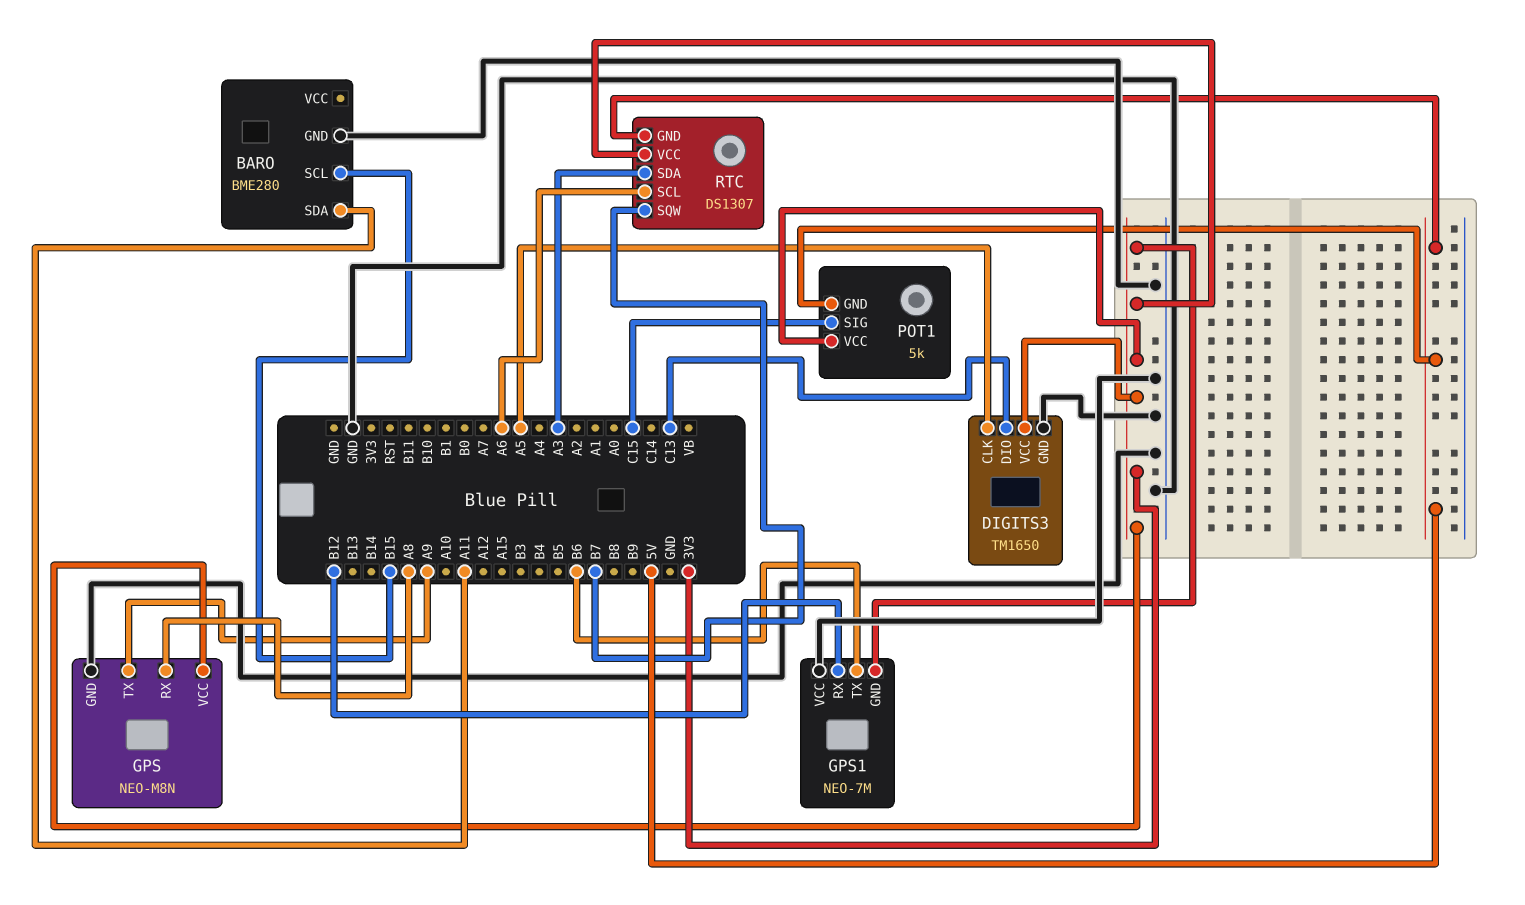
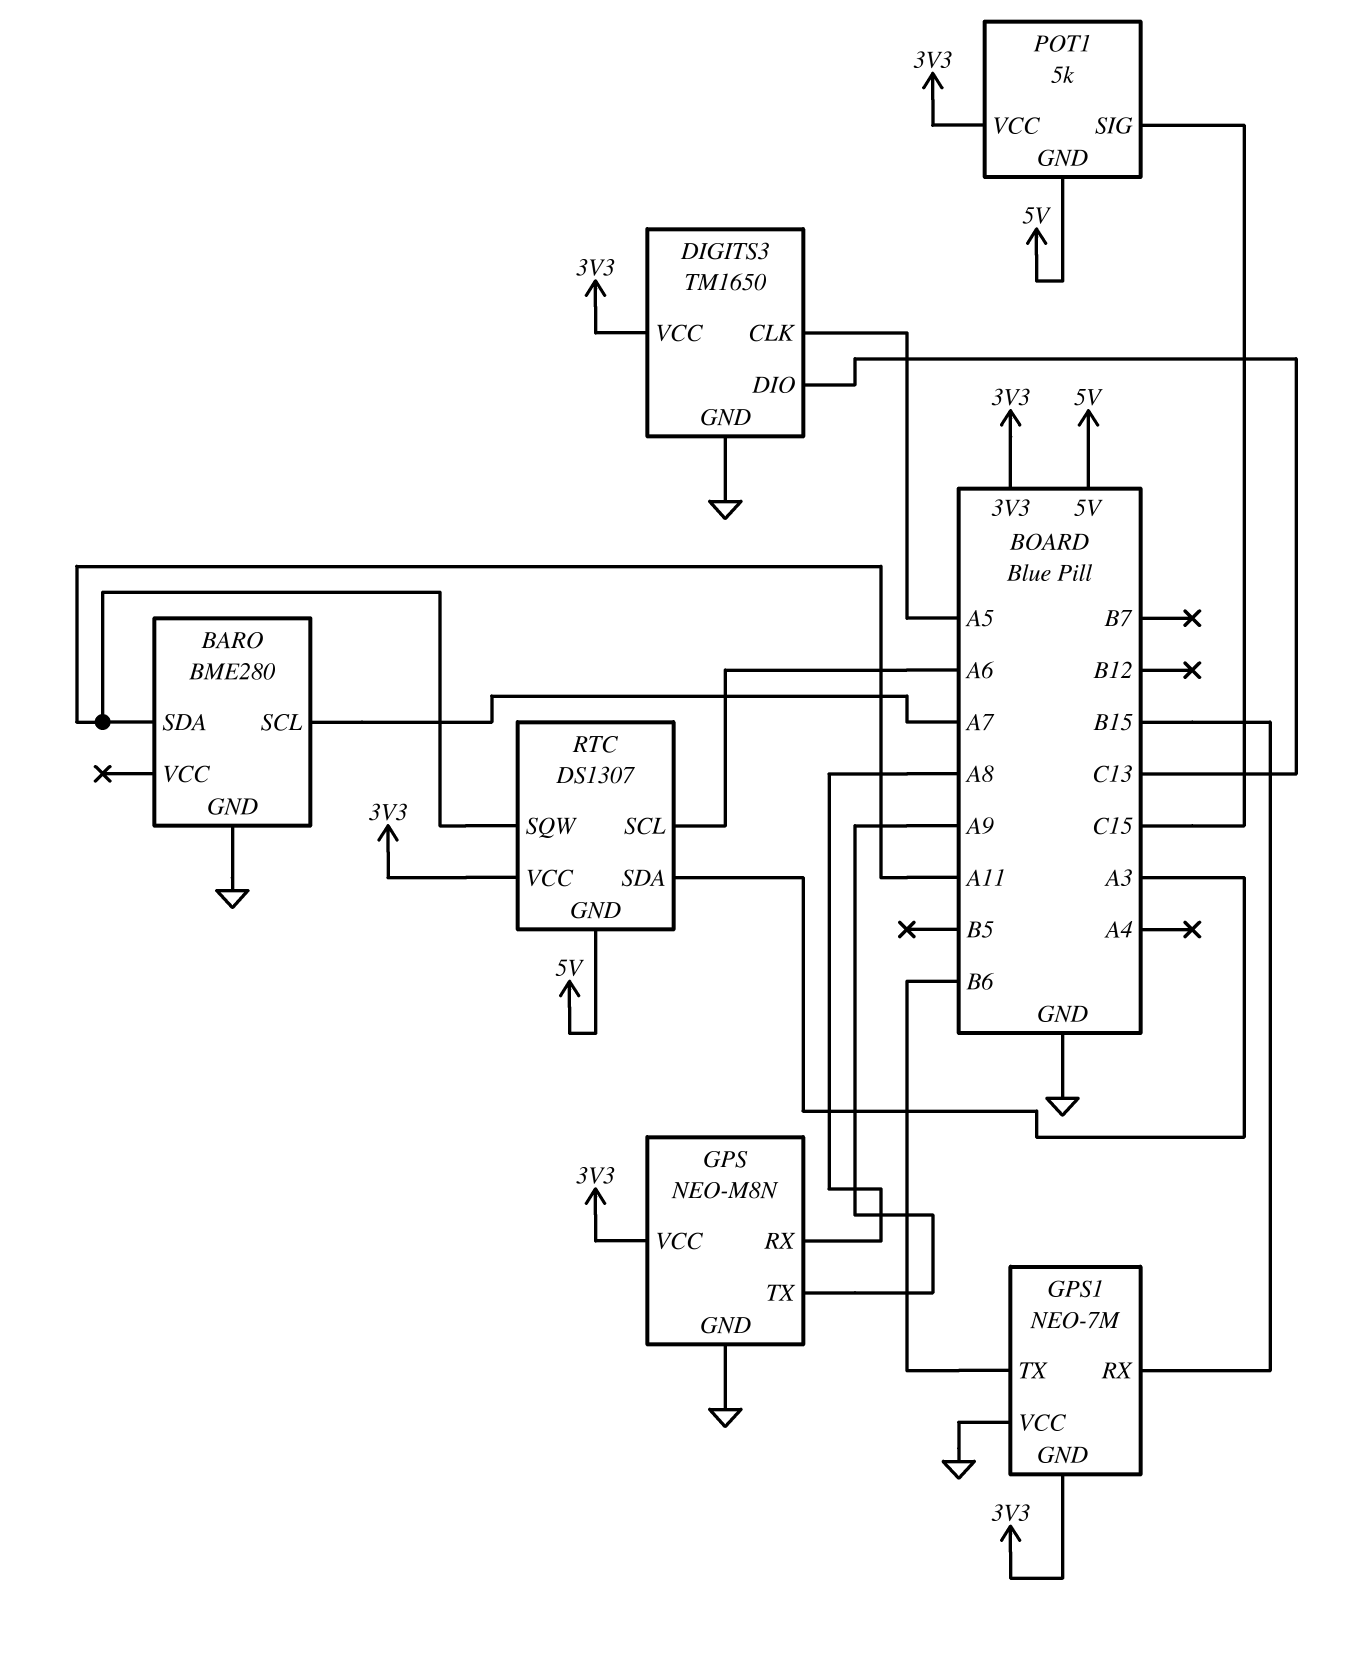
BARO pin SCL: B15 -> A7
GPS1 pin RX: B12 -> B15
RTC pin SQW: B7 -> A11

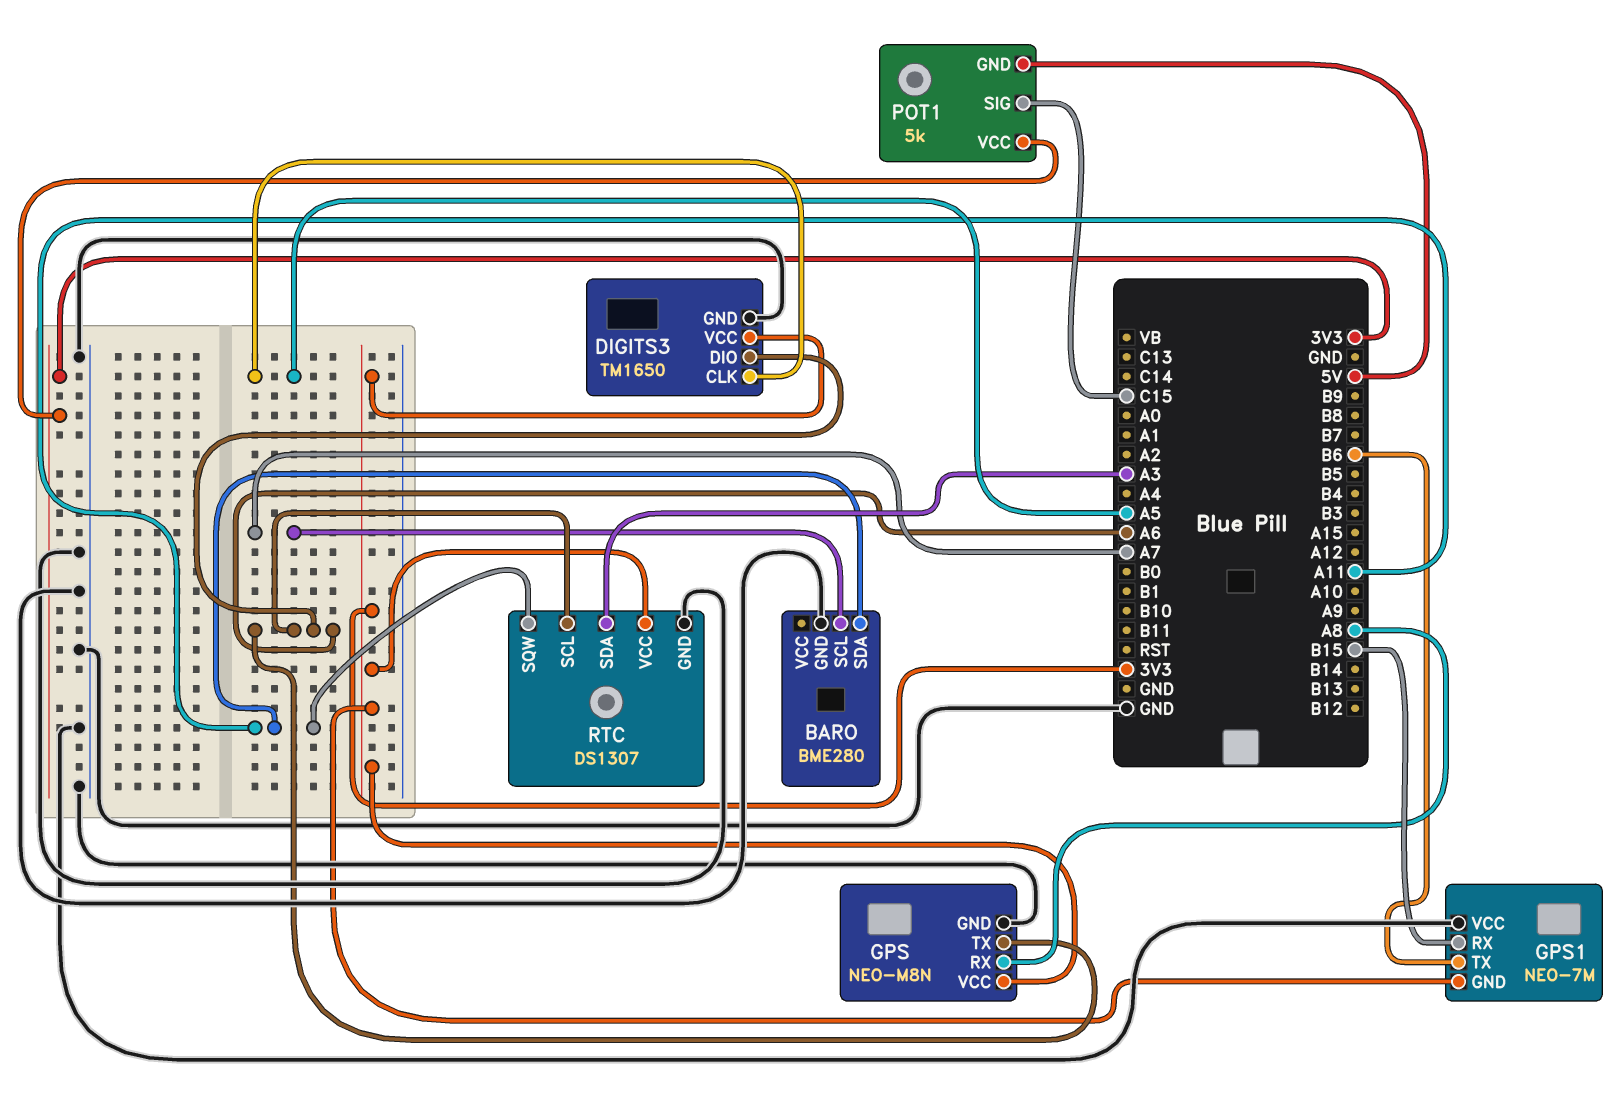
DIGITS3 pin DIO: C13 -> A6
GPS pin TX: A9 -> A6
RTC pin GND: 5V -> GND

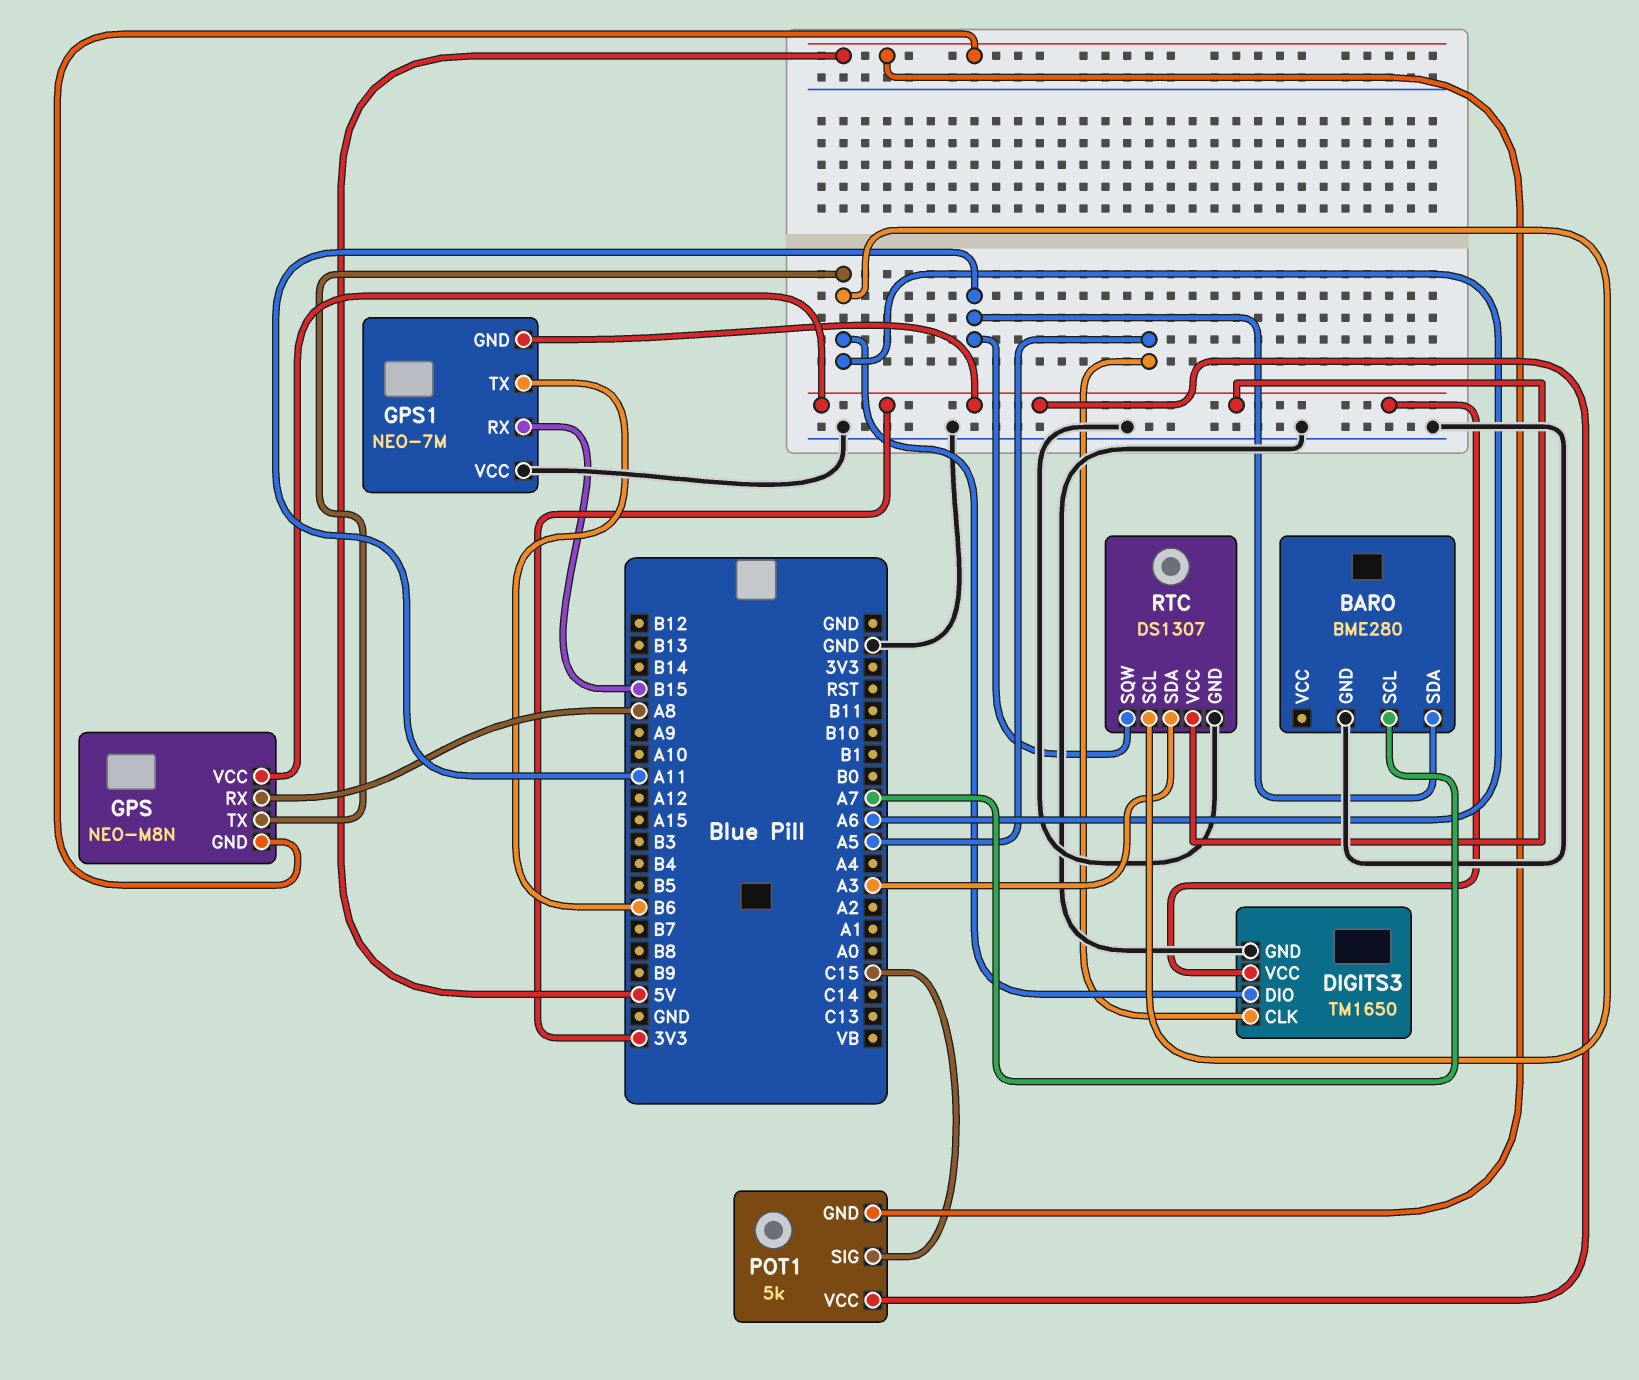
GPS pin GND: GND -> 5V

